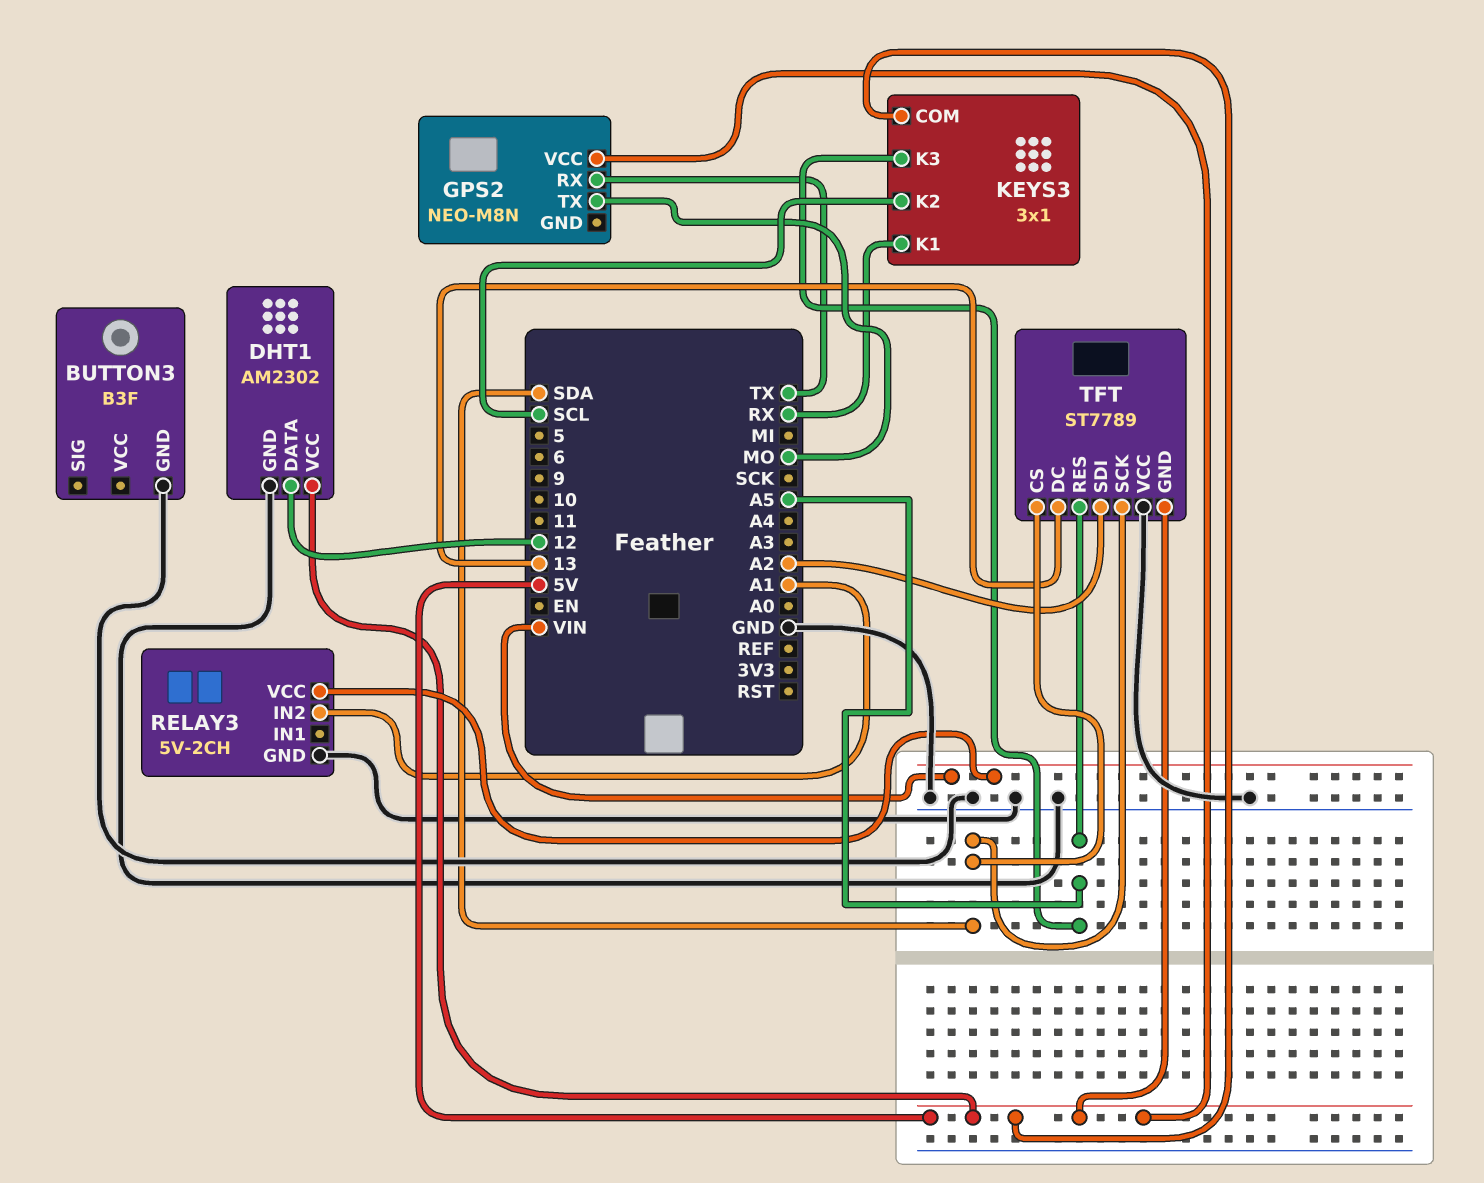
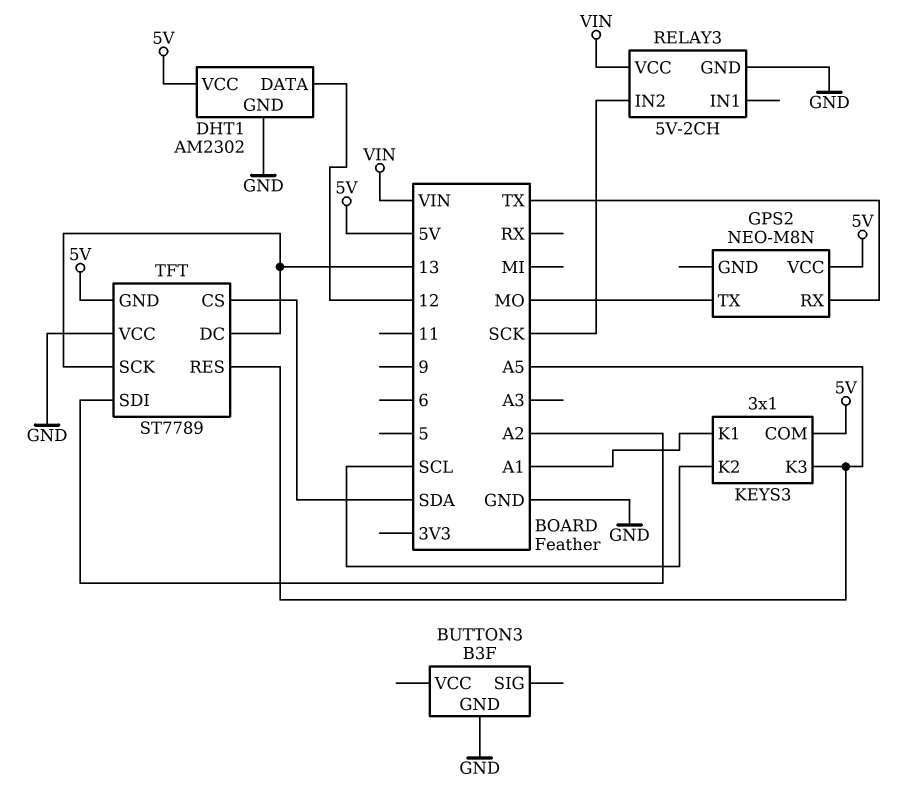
KEYS3 pin K1: RX -> A1
RELAY3 pin IN2: A1 -> SCK
TFT pin SCK: SDA -> 13

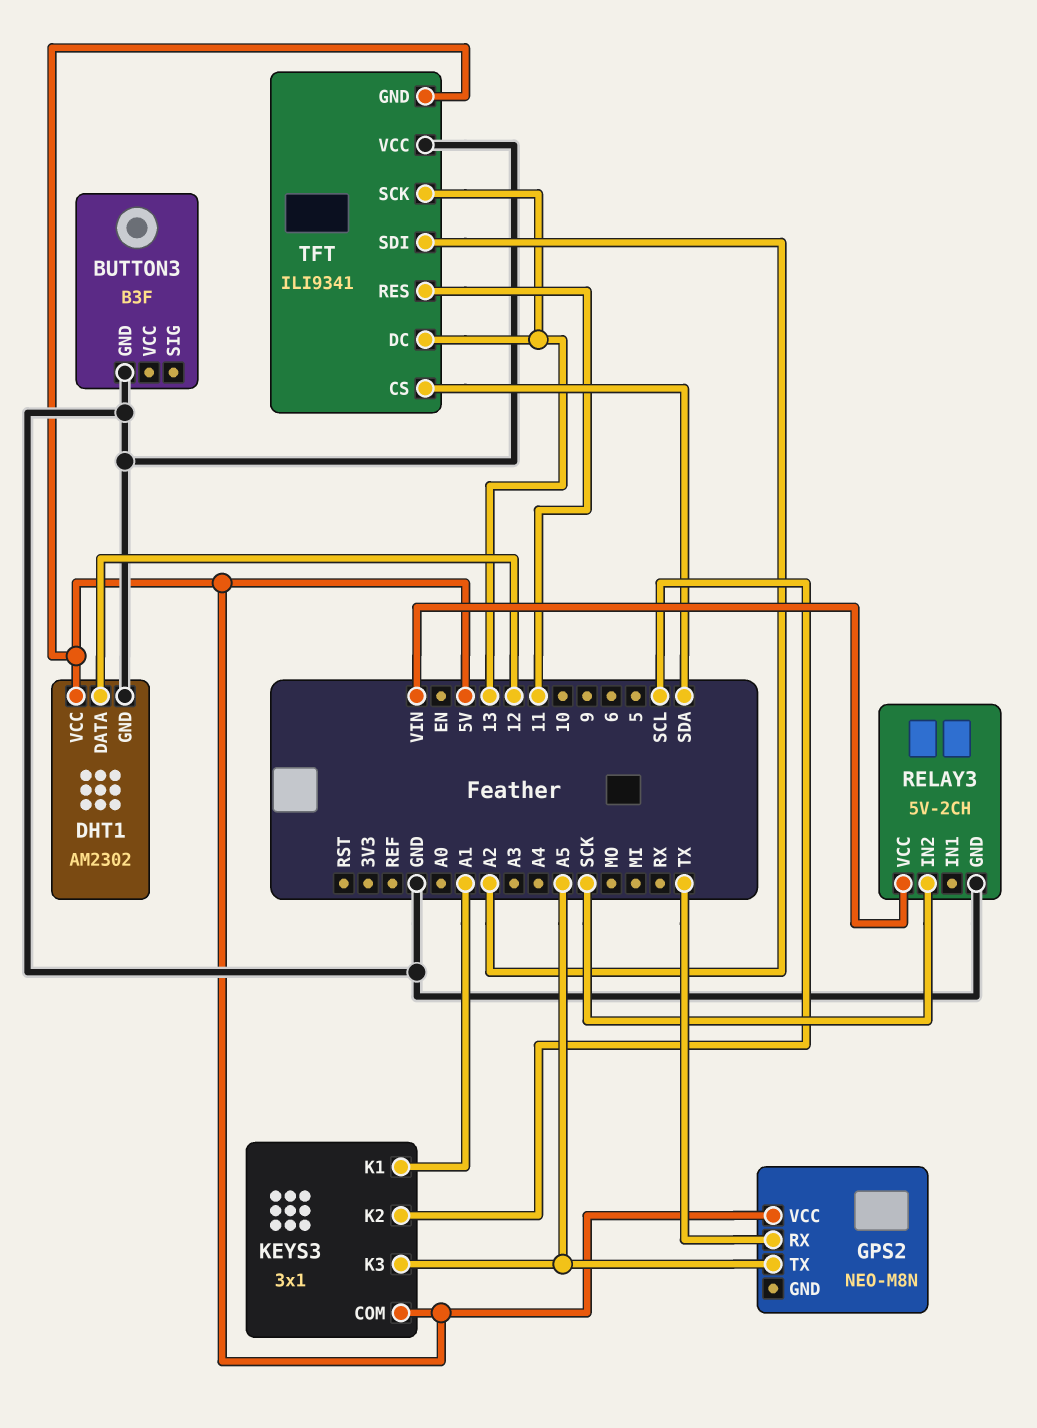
GPS2 pin TX: MO -> A5
TFT: ST7789 -> ILI9341
TFT pin RES: A5 -> 11

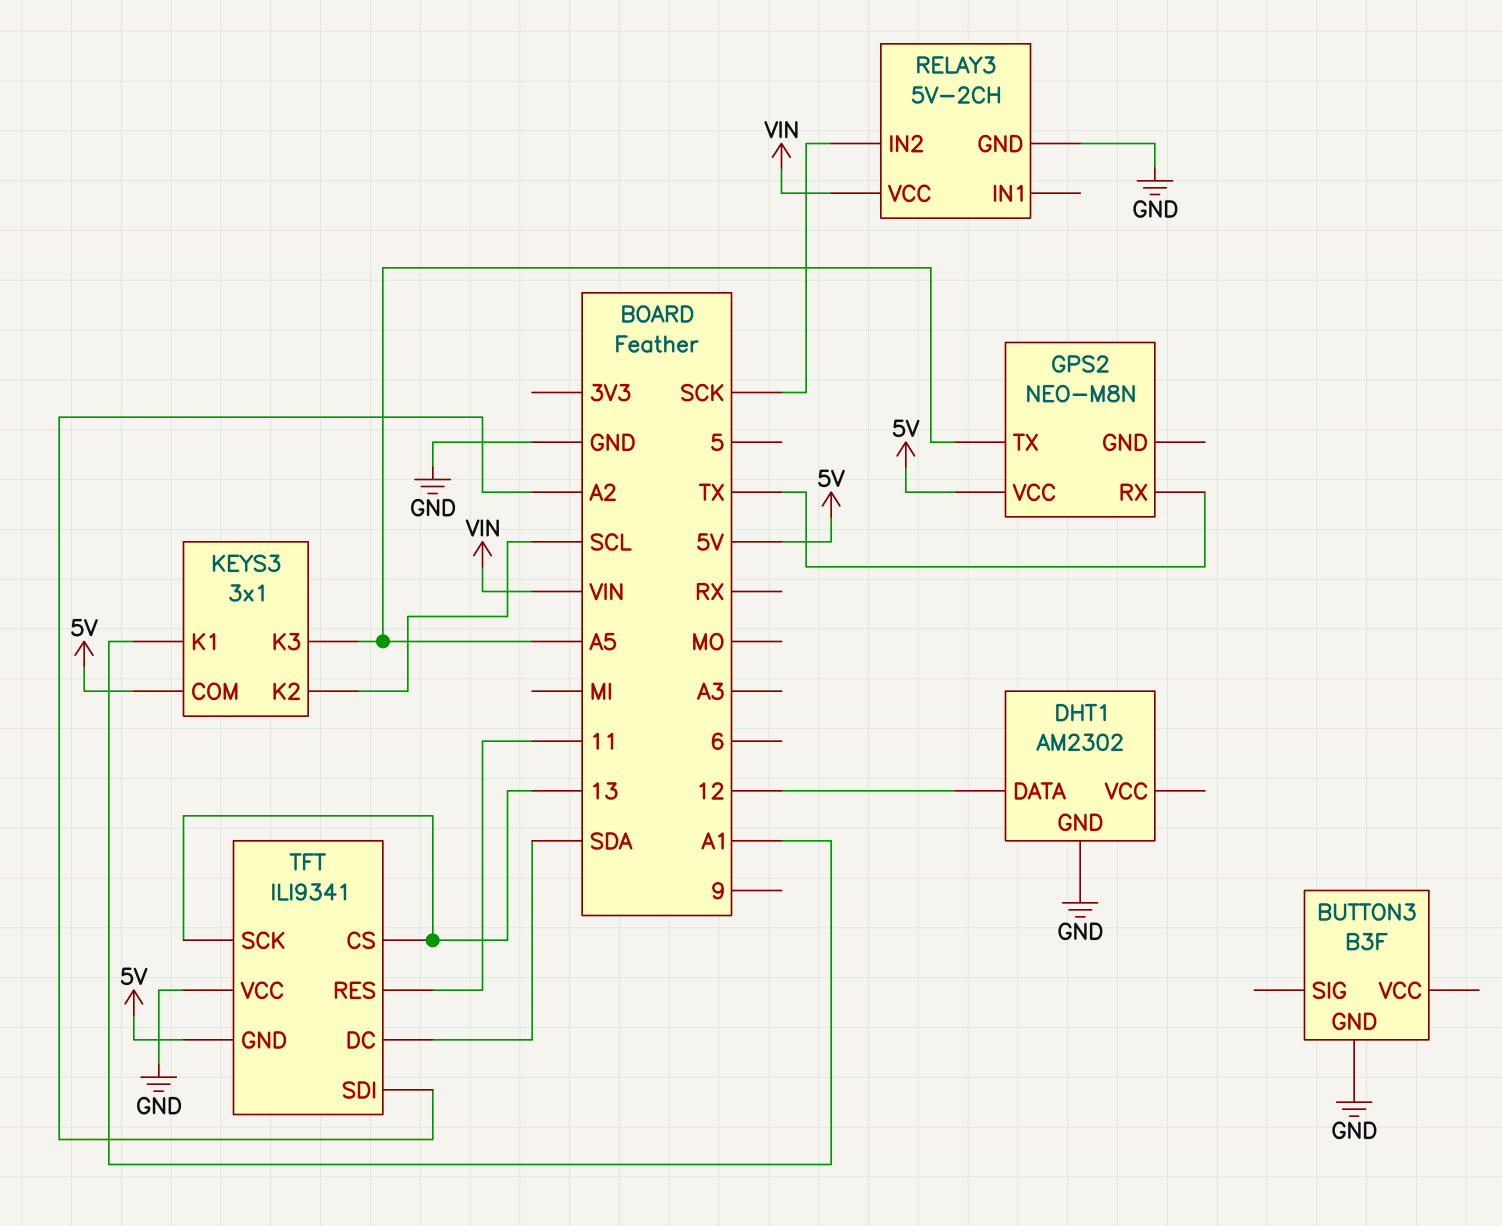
DHT1 pin VCC: 5V -> none
TFT pin CS: SDA -> 13
TFT pin DC: 13 -> SDA

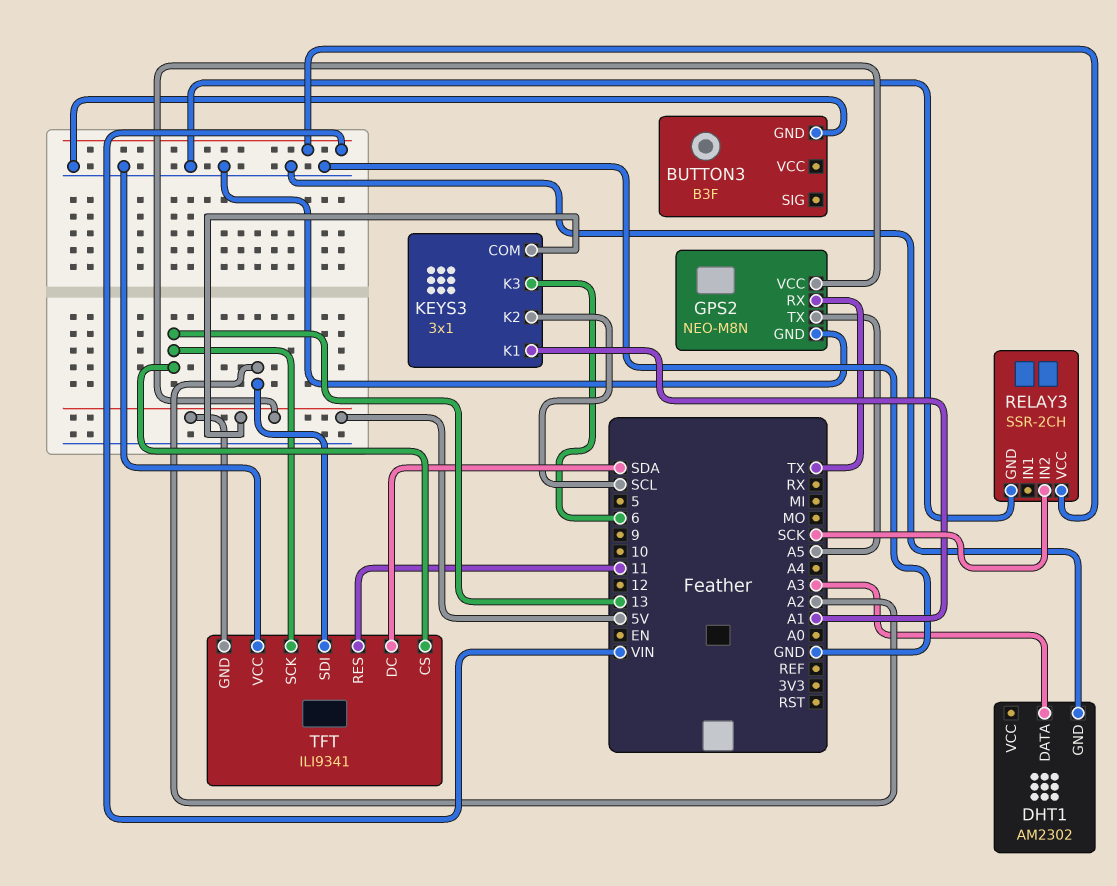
DHT1 pin DATA: 12 -> A3
GPS2 pin GND: none -> GND
KEYS3 pin K3: A5 -> 6
RELAY3: 5V-2CH -> SSR-2CH

